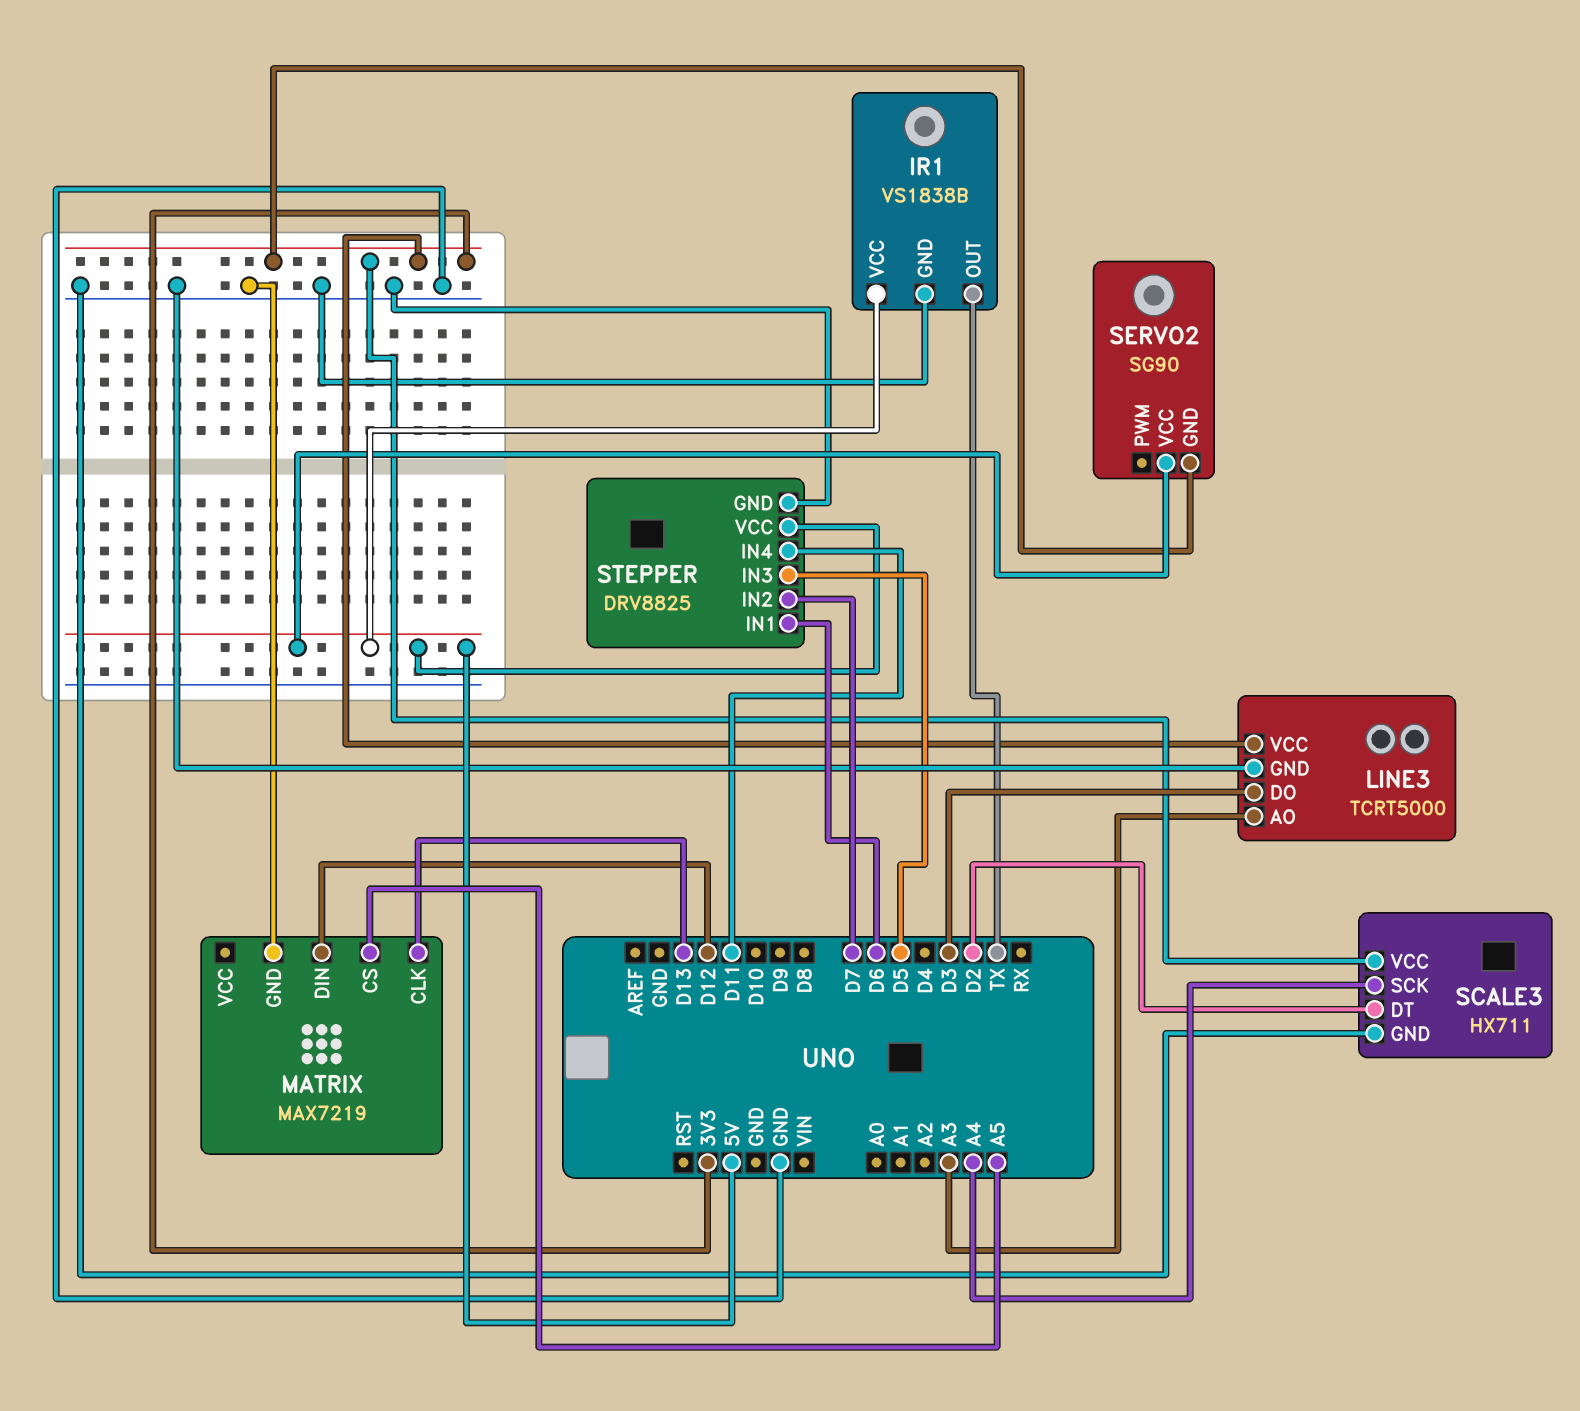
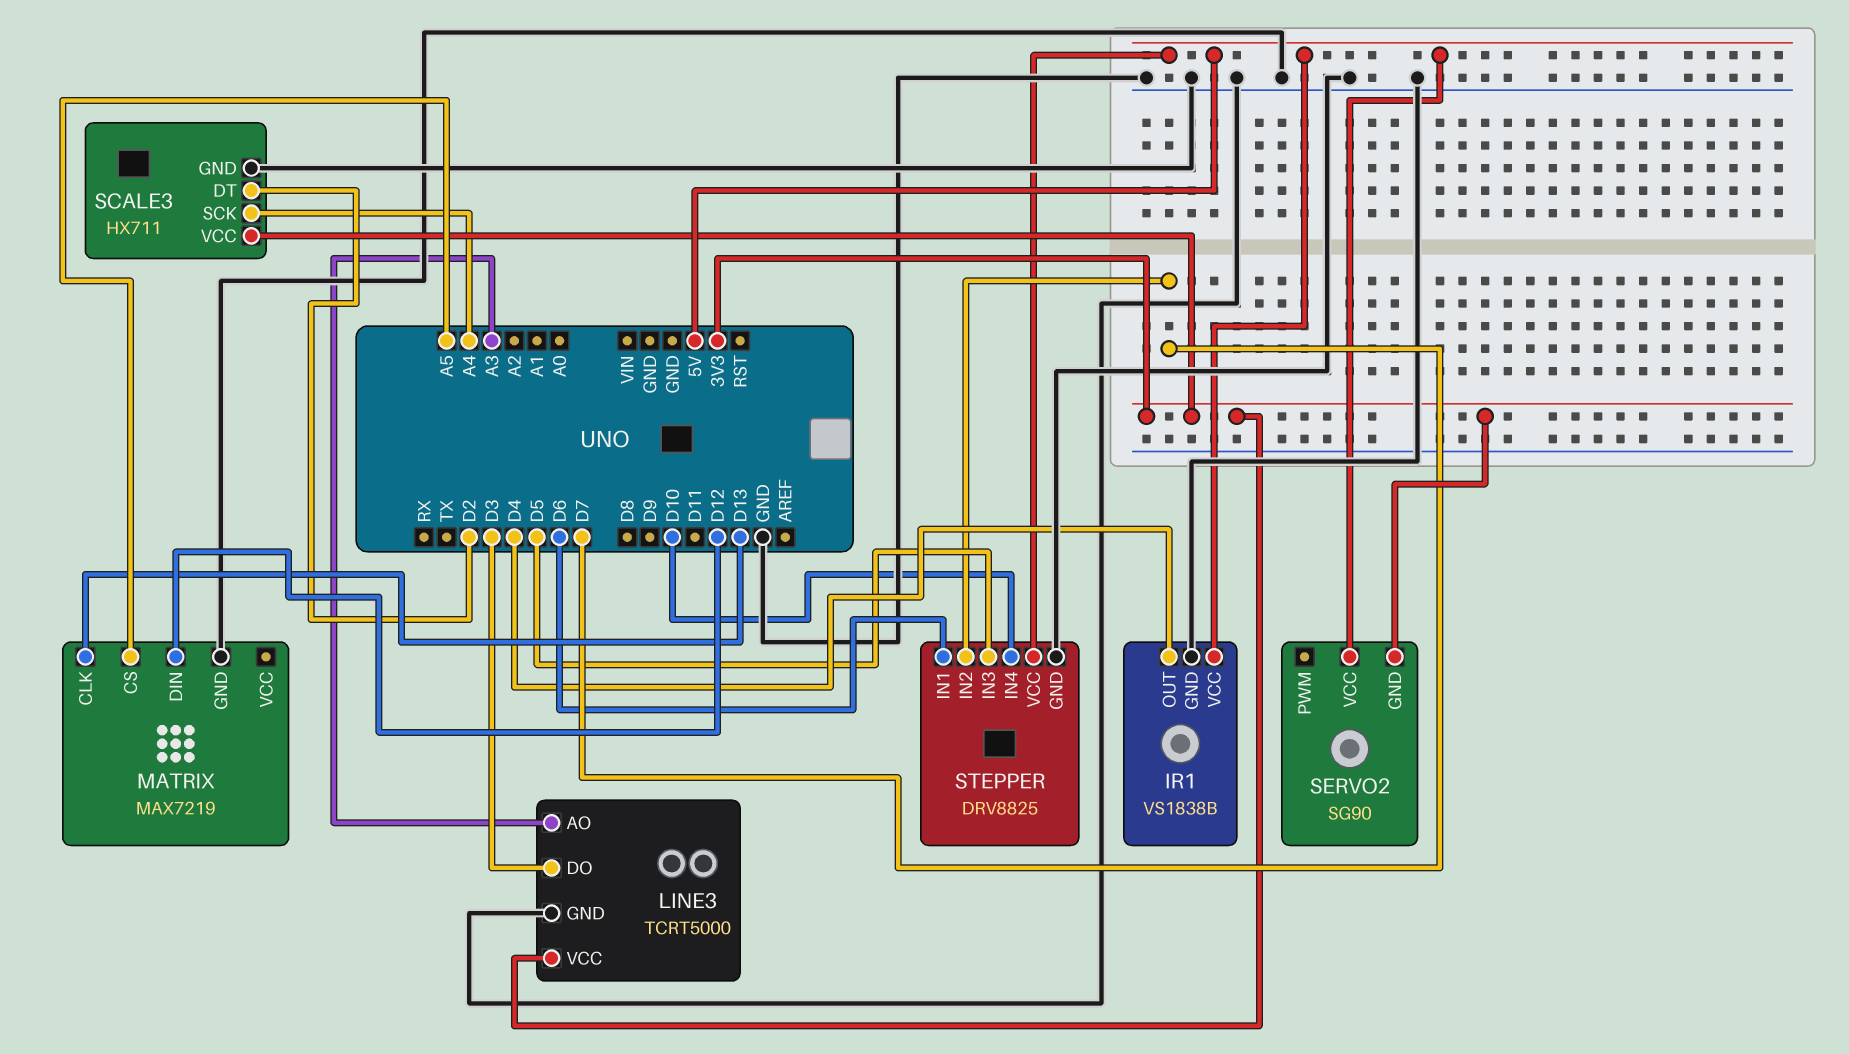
IR1 pin OUT: TX -> D4
STEPPER pin IN4: D11 -> D10

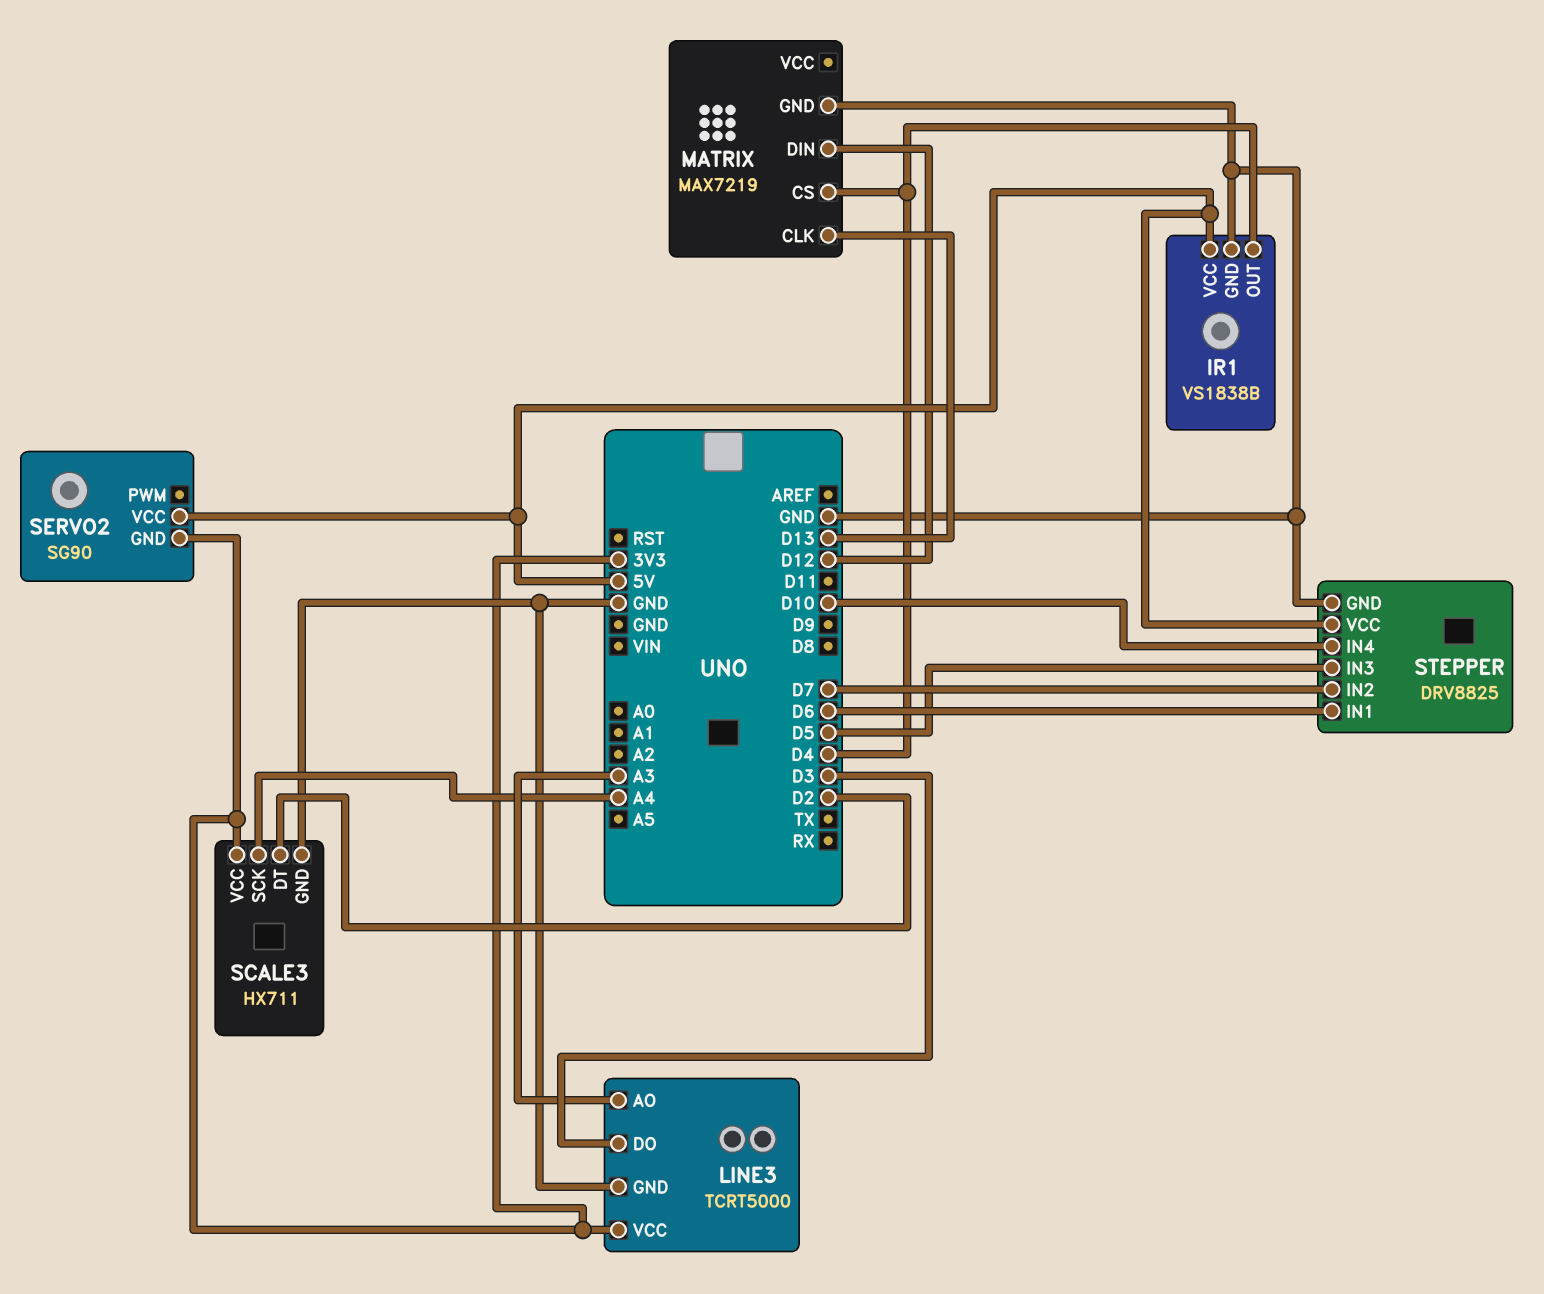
MATRIX pin CS: A5 -> D4

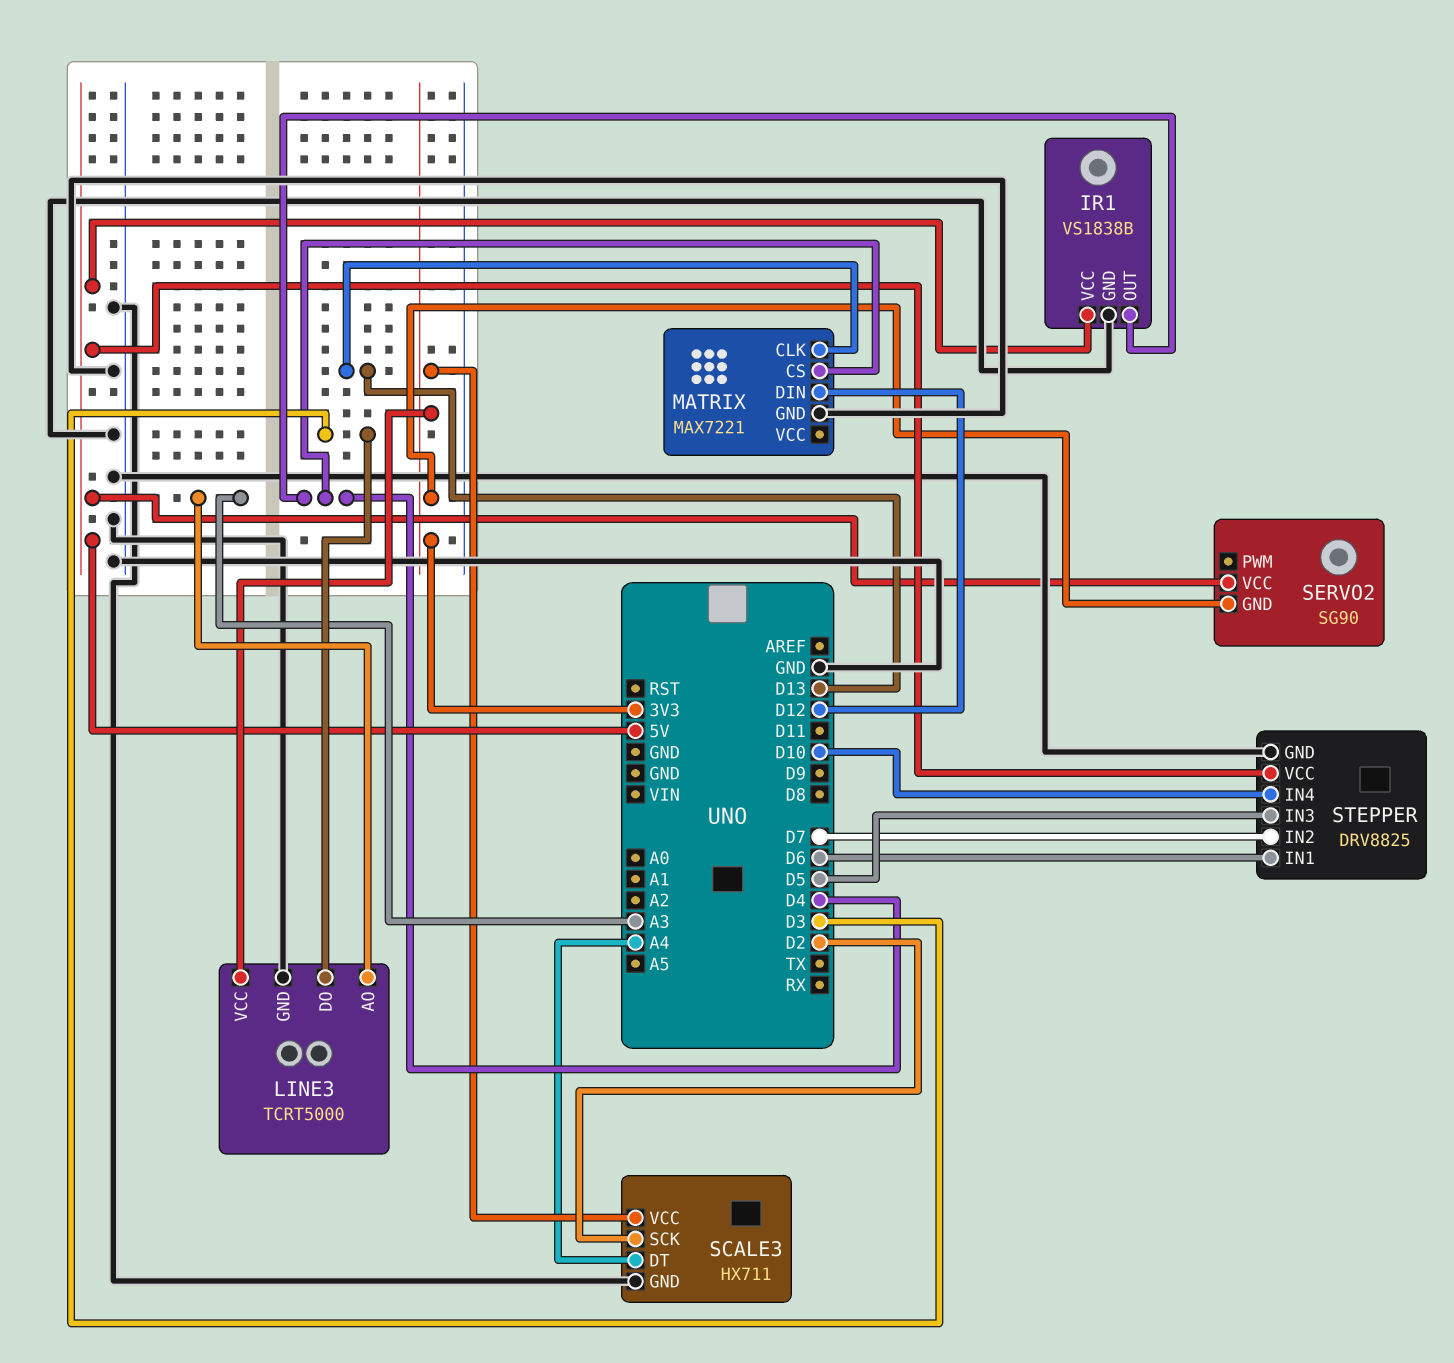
MATRIX: MAX7219 -> MAX7221
SCALE3 pin DT: D2 -> A4
SCALE3 pin SCK: A4 -> D2

